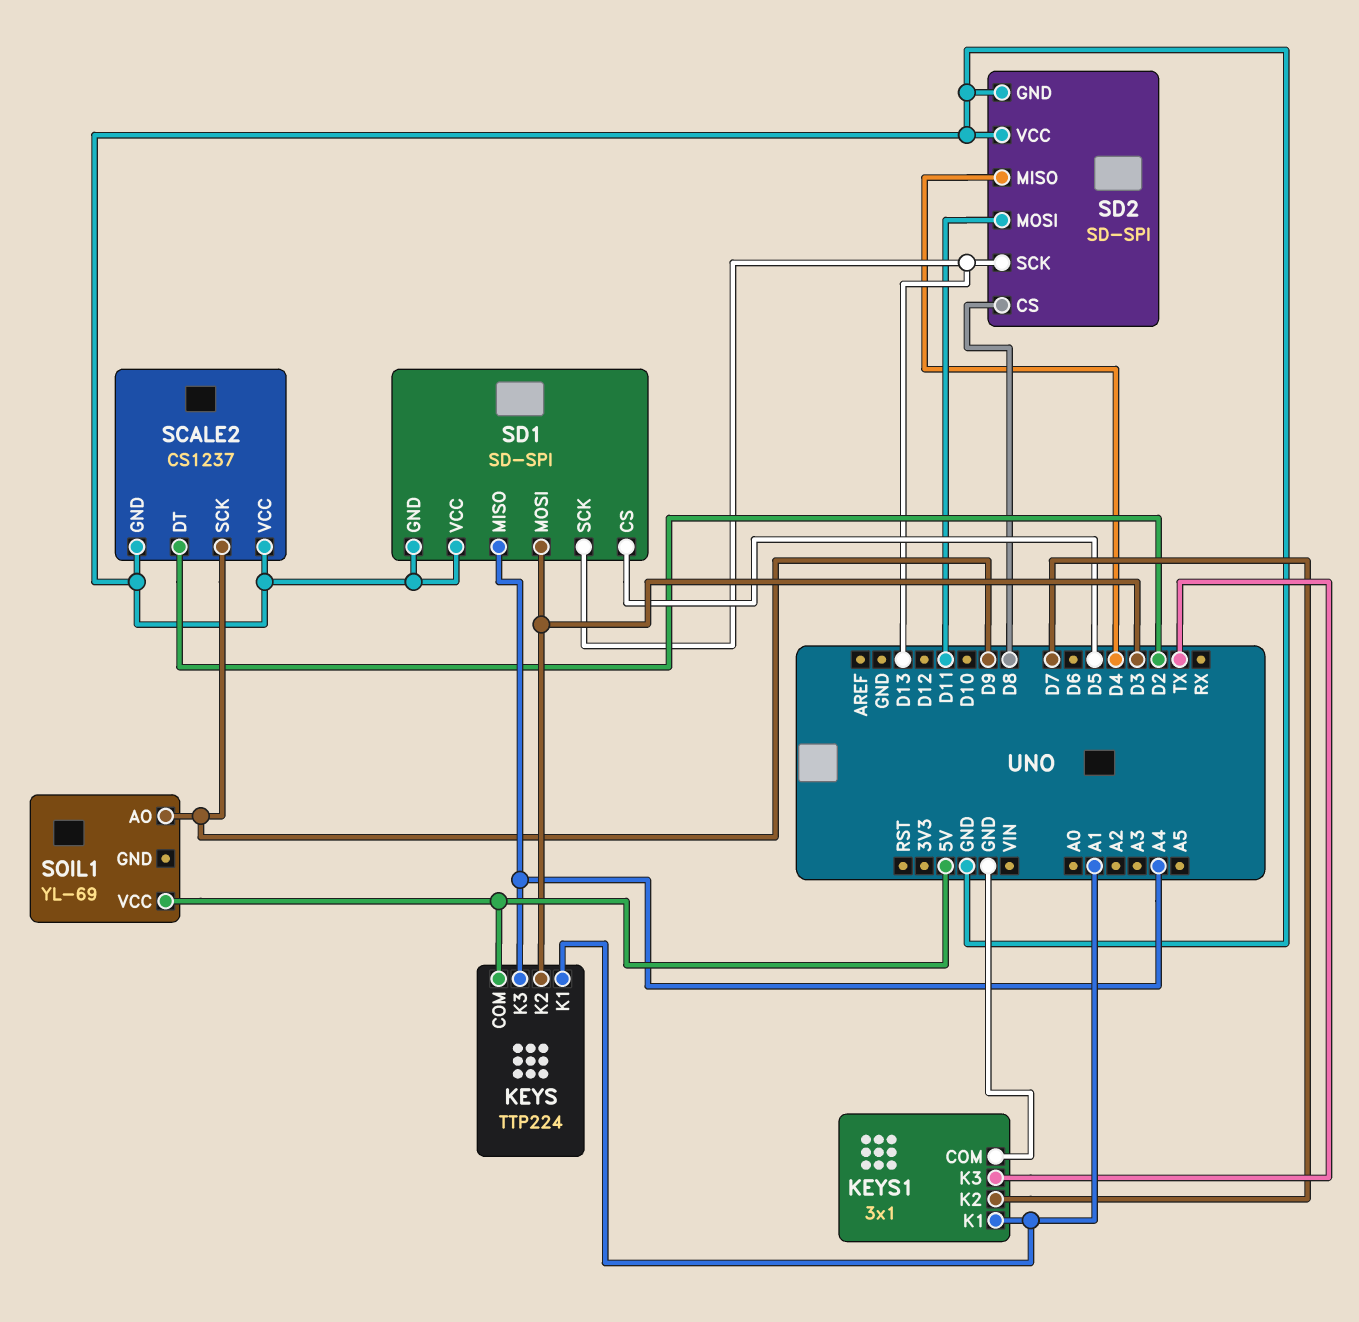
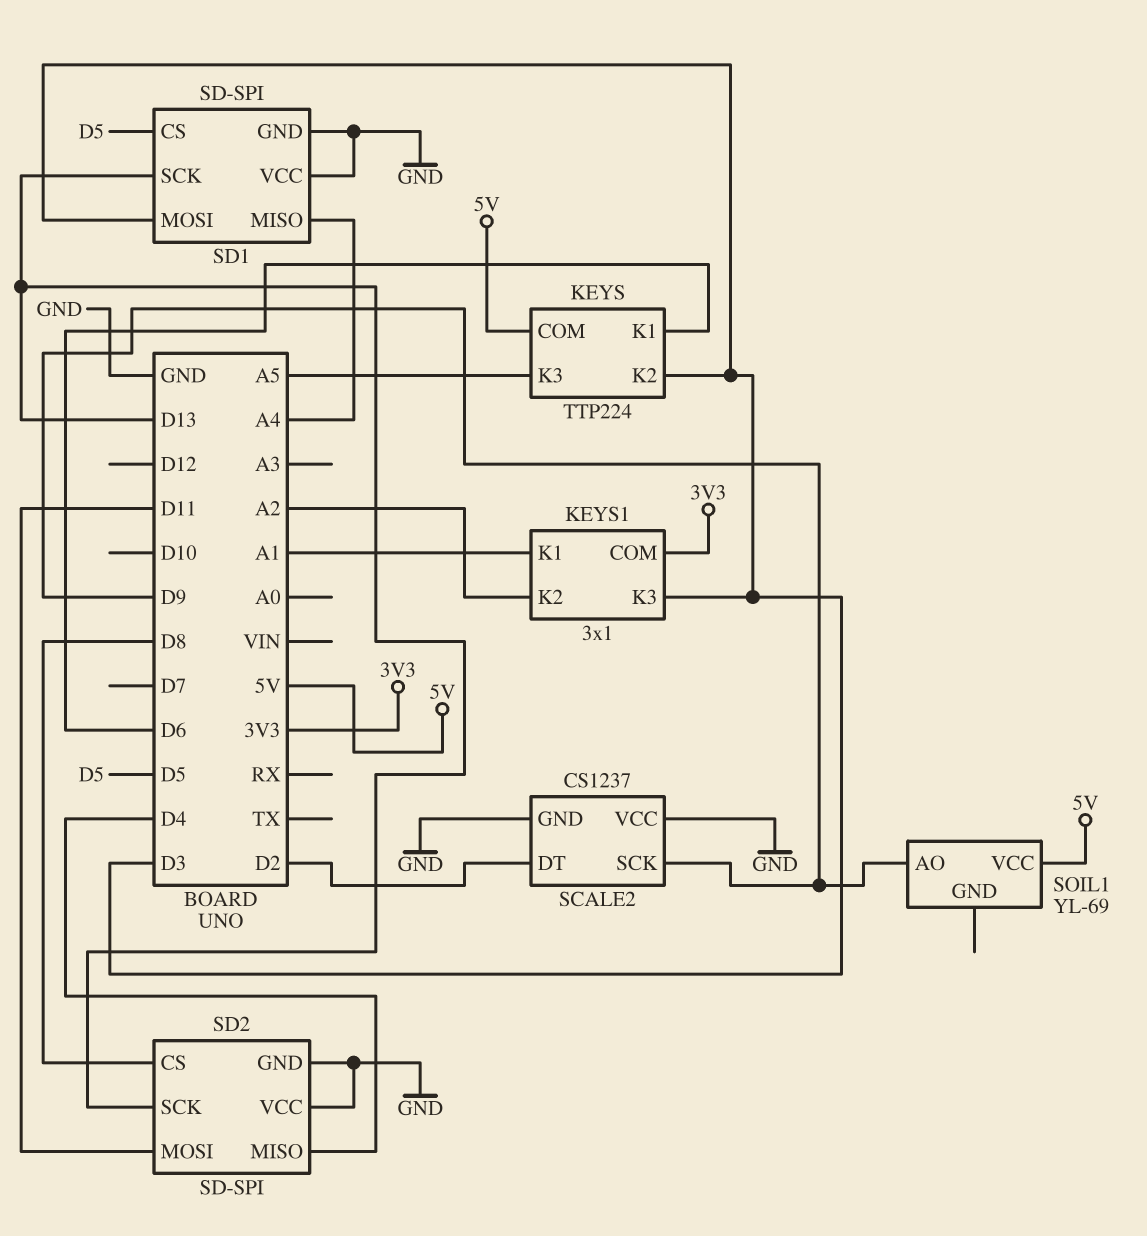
KEYS pin K1: A1 -> D6
KEYS pin K3: A4 -> A5
KEYS1 pin COM: GND -> 3V3
KEYS1 pin K2: D7 -> A2
KEYS1 pin K3: TX -> D3

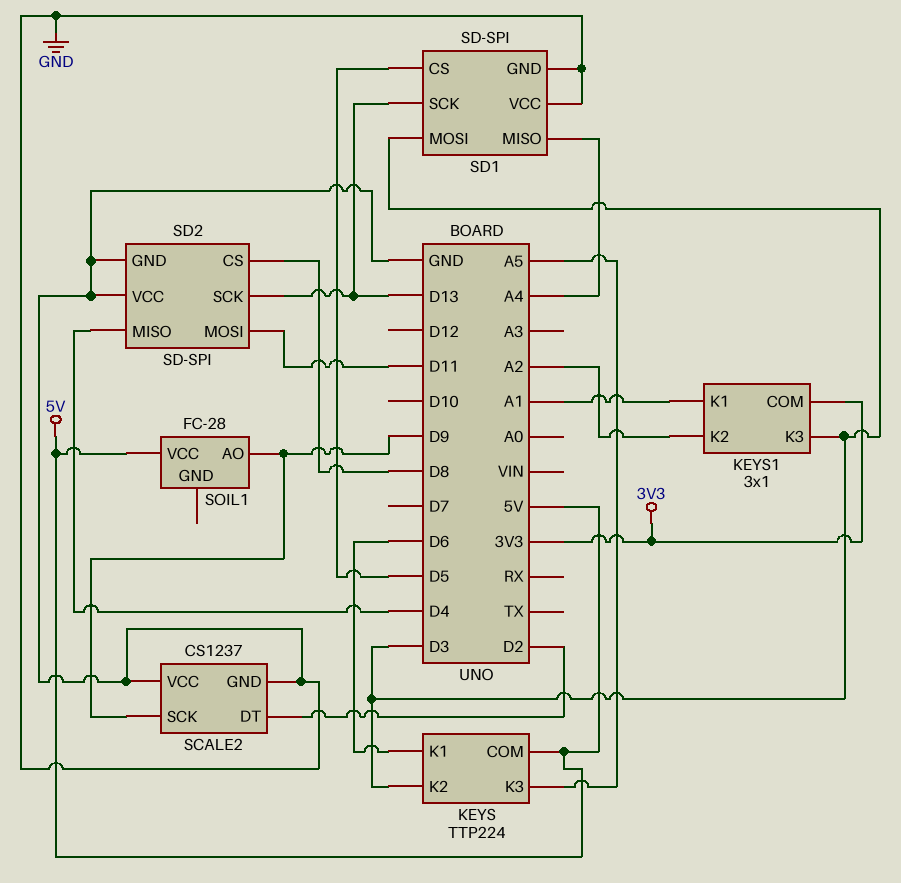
SOIL1: YL-69 -> FC-28

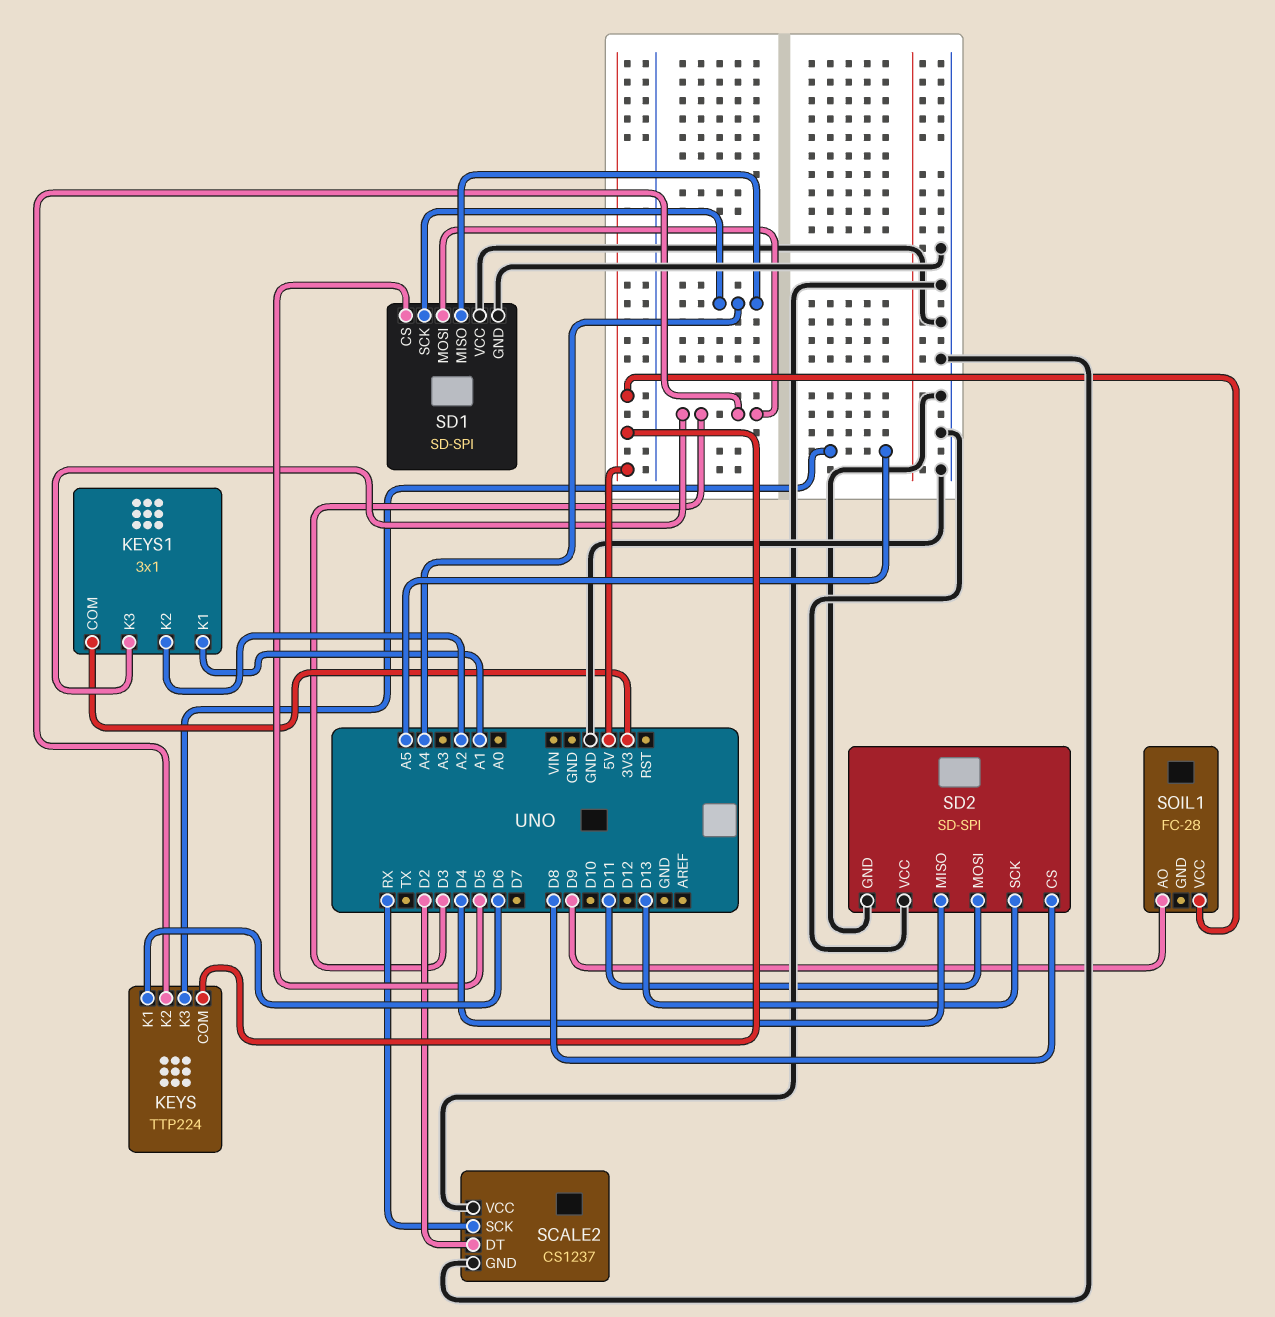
SCALE2 pin SCK: D9 -> RX
SD1 pin SCK: D13 -> A4

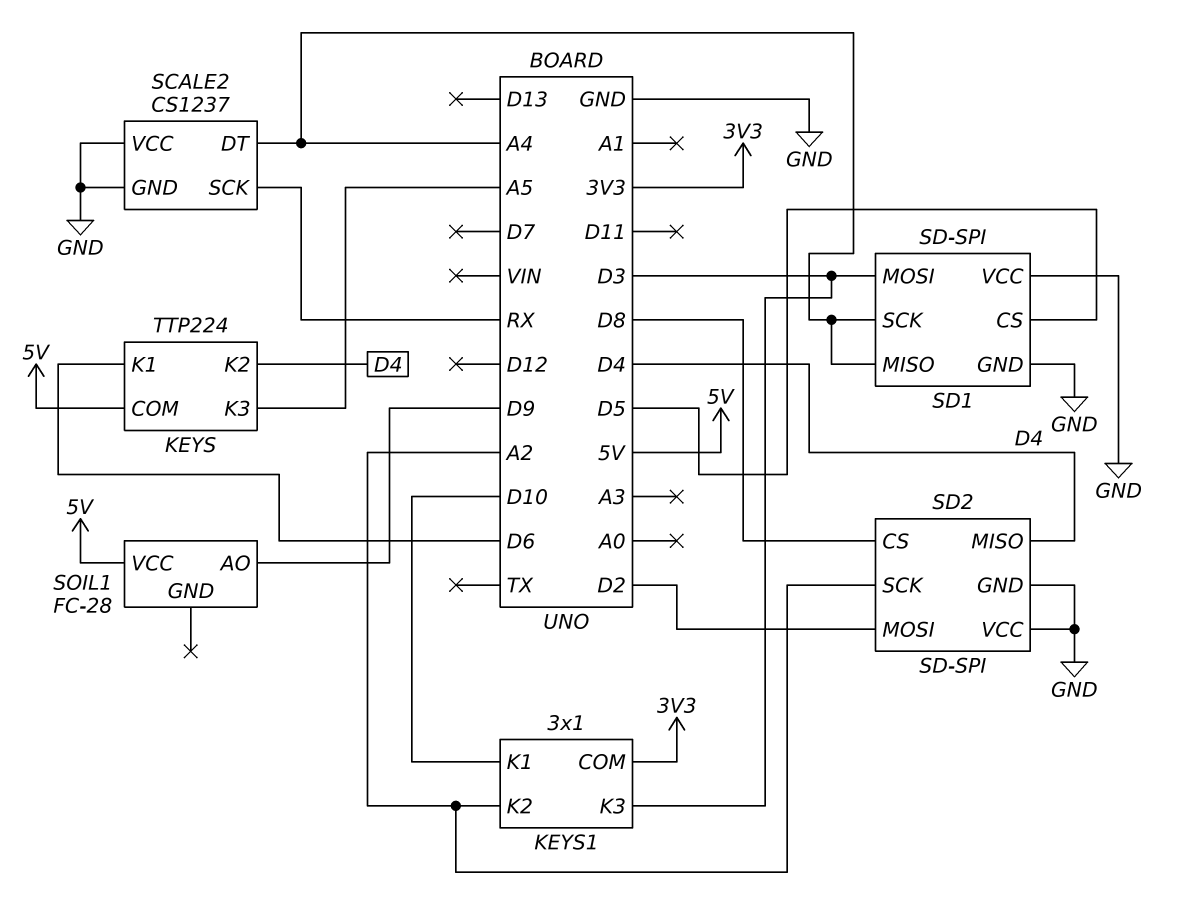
KEYS pin K2: D3 -> D4
KEYS1 pin K1: A1 -> D10
SCALE2 pin DT: D2 -> A4
SD2 pin MOSI: D11 -> D2
SD2 pin SCK: D13 -> A2

